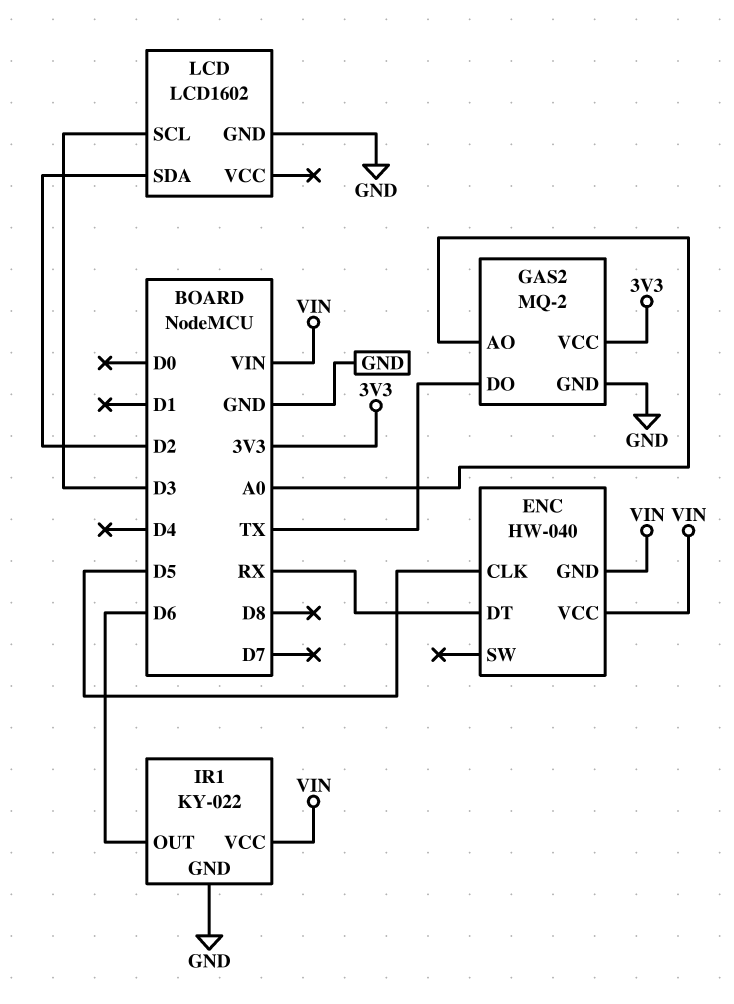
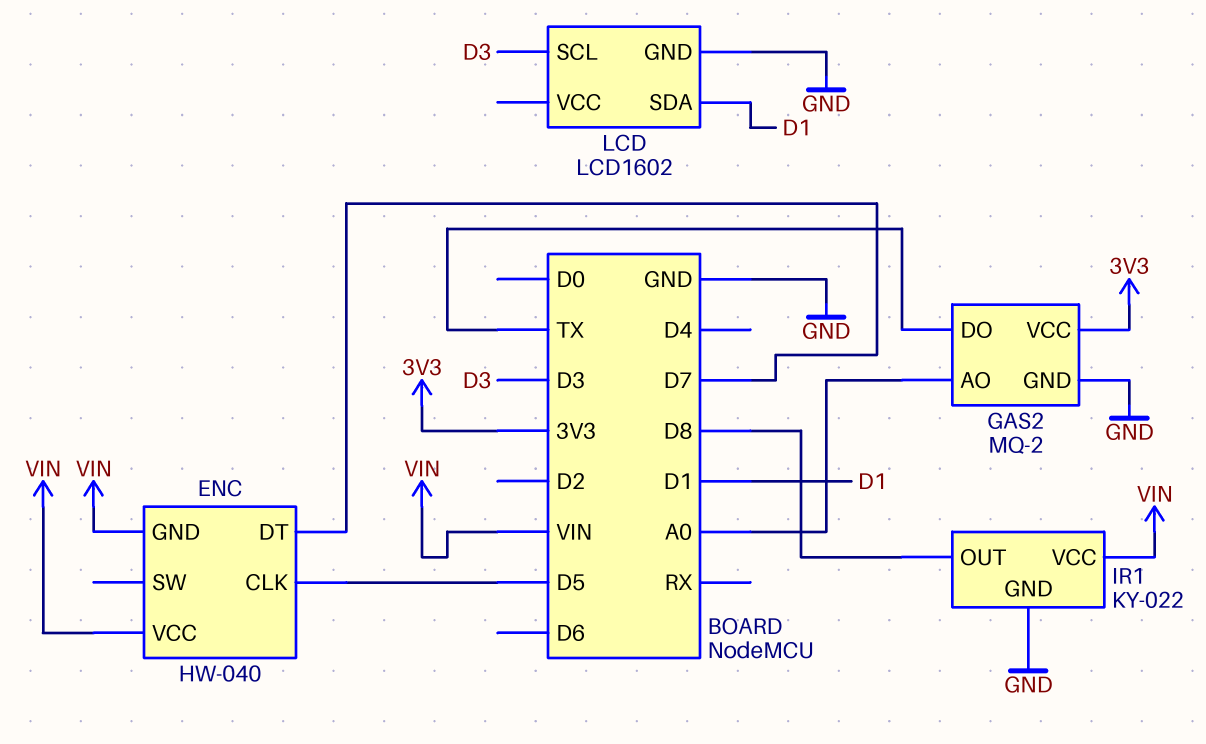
ENC pin DT: RX -> D7
IR1 pin OUT: D6 -> D8
LCD pin SDA: D2 -> D1

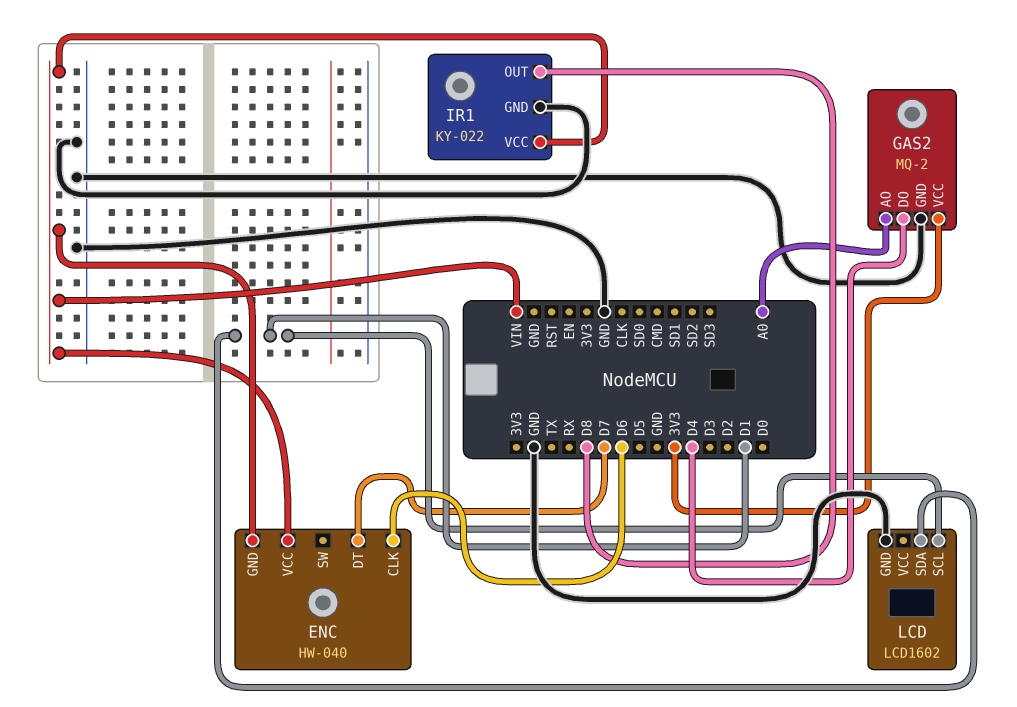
ENC pin CLK: D5 -> D6
GAS2 pin DO: TX -> D4
LCD pin SCL: D3 -> D1

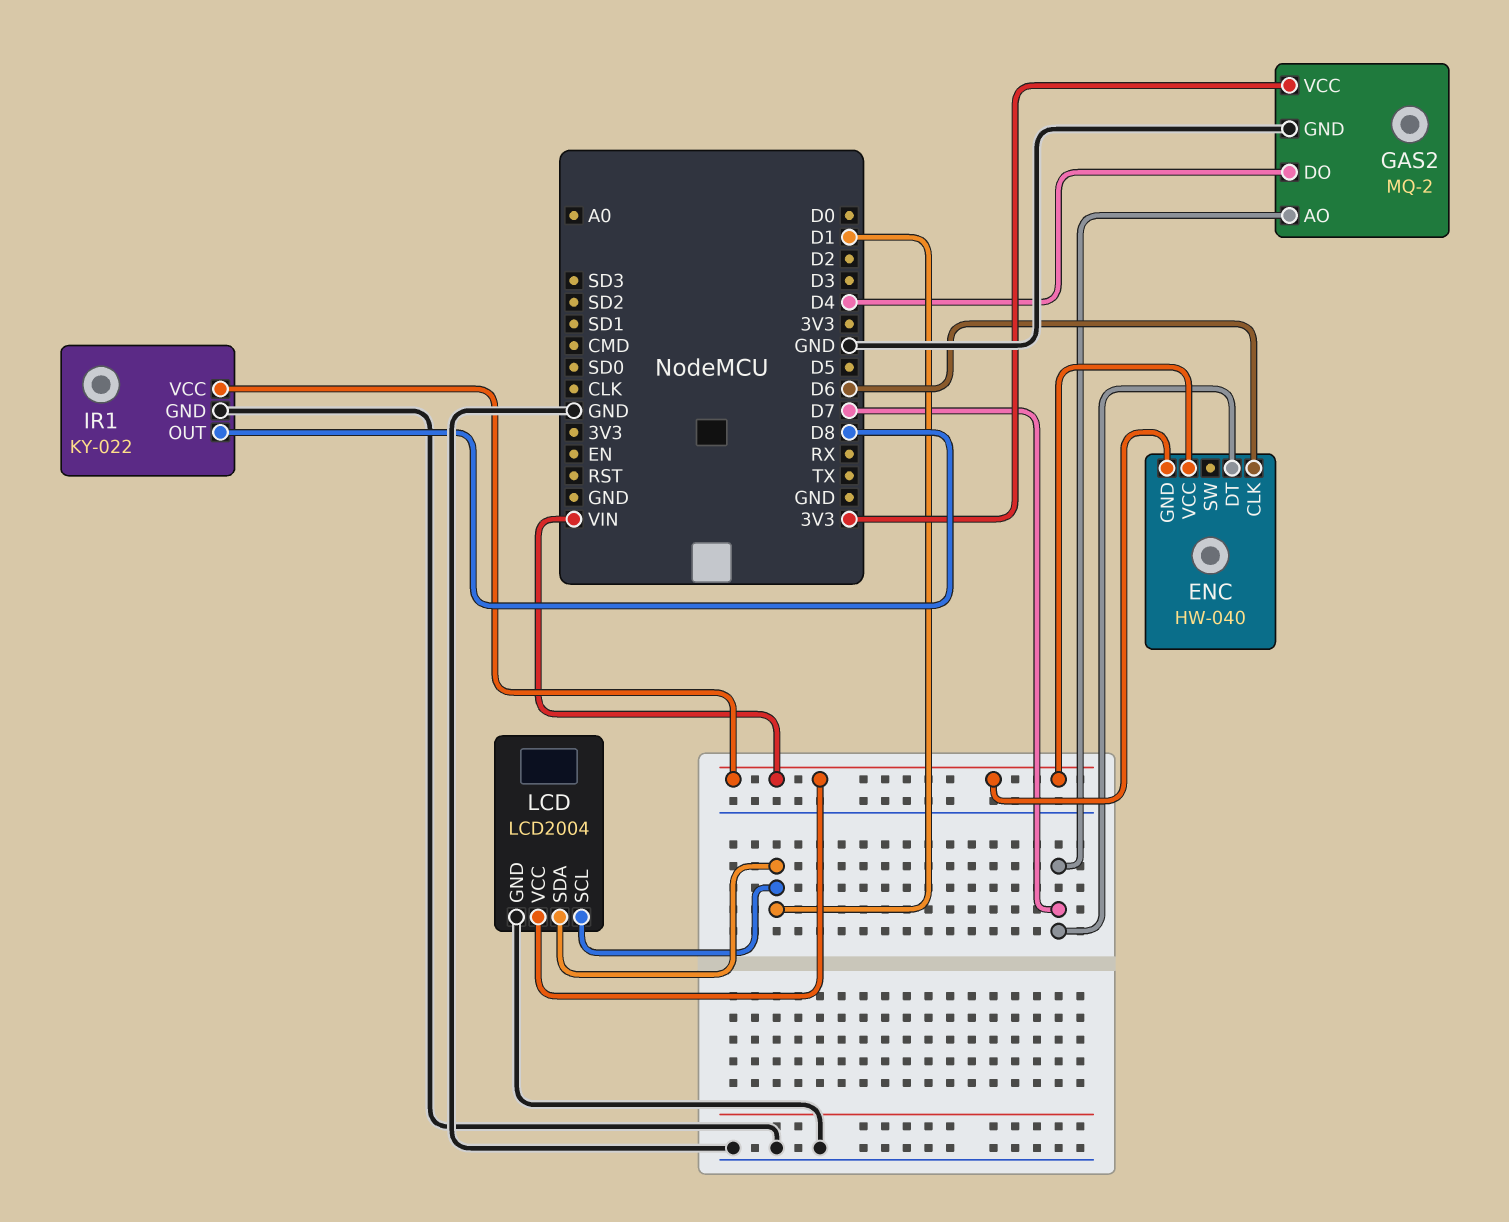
GAS2 pin AO: A0 -> D7
LCD: LCD1602 -> LCD2004
LCD pin VCC: none -> VIN

